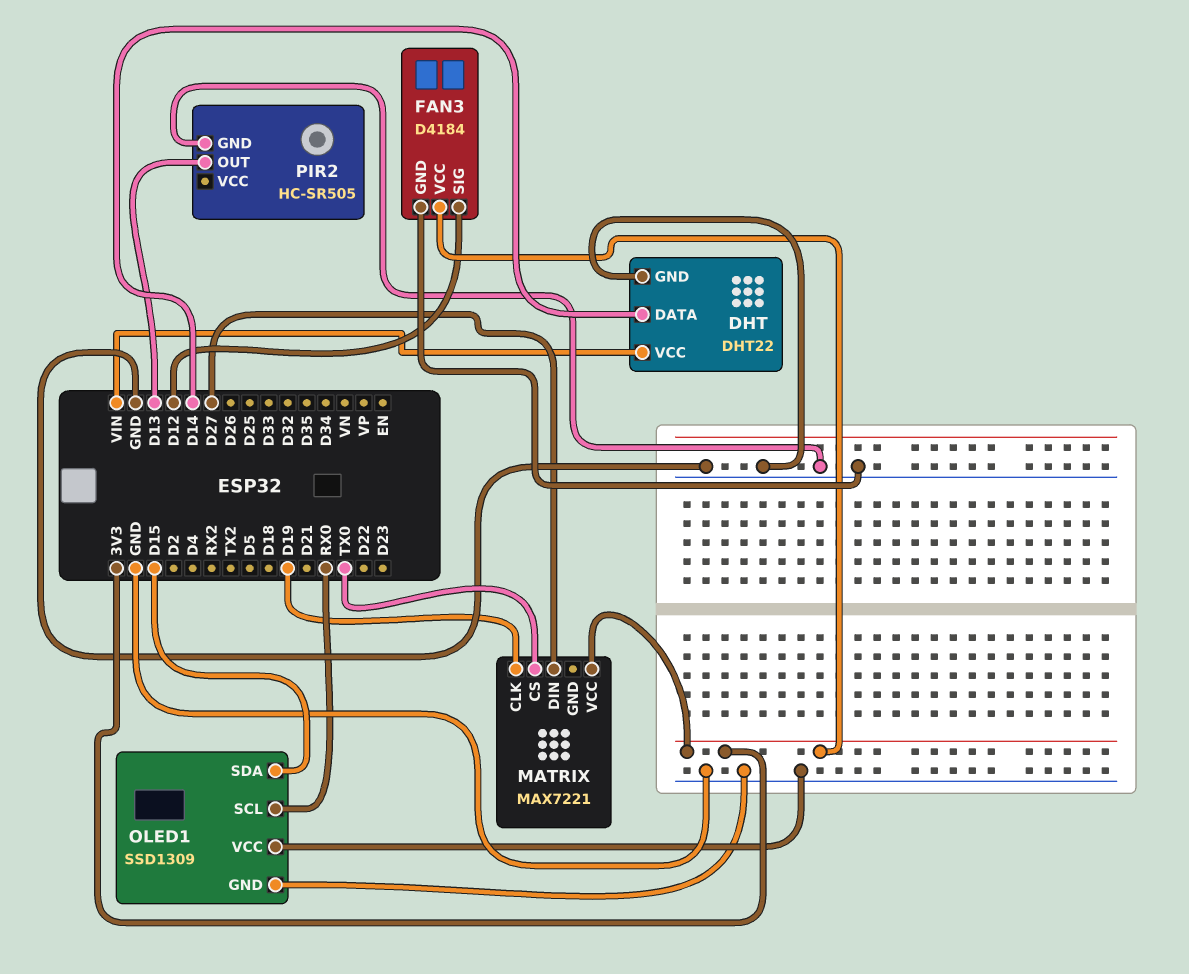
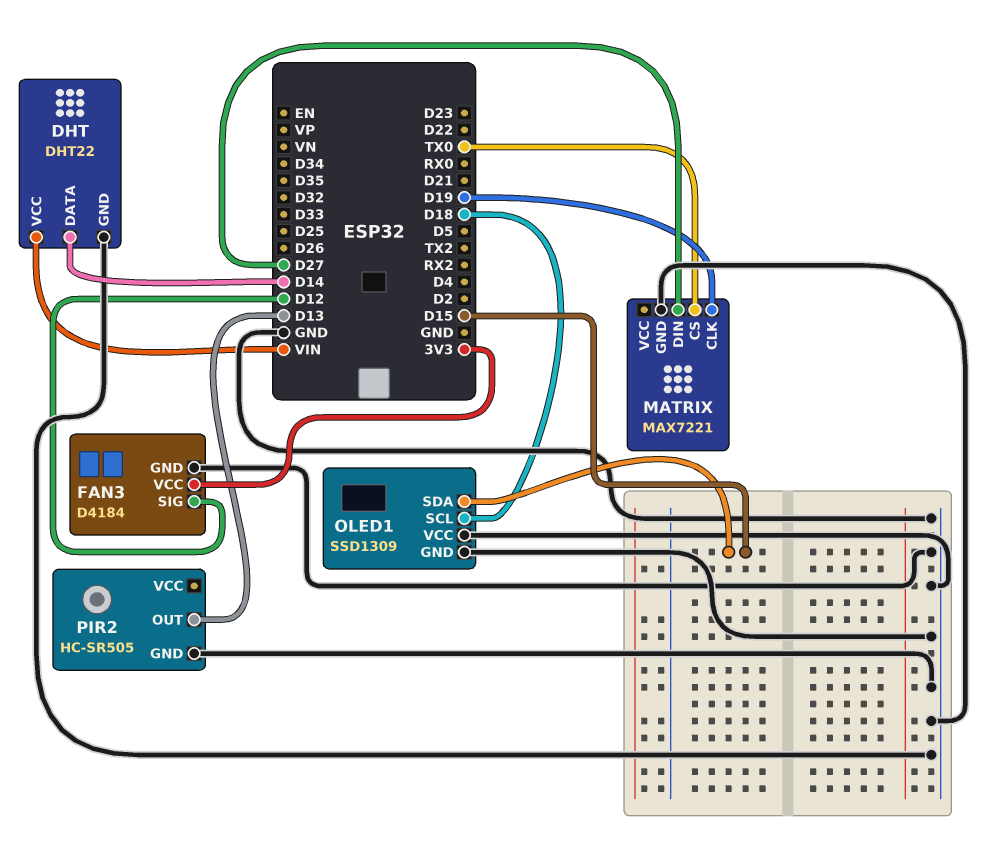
MATRIX pin GND: none -> GND
MATRIX pin VCC: 3V3 -> none
OLED1 pin SCL: RX0 -> D18

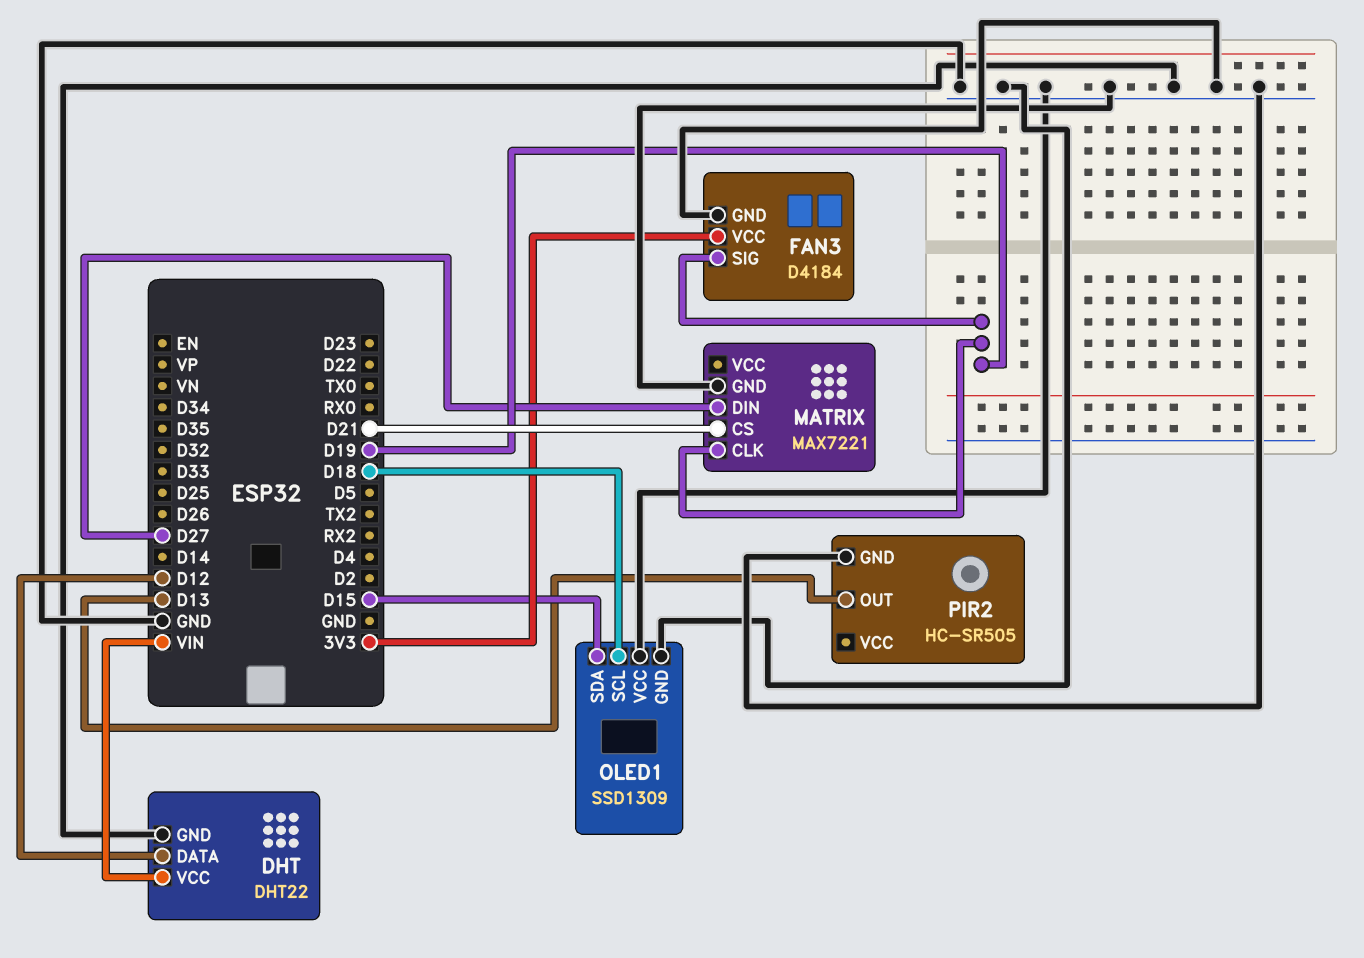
DHT pin DATA: D14 -> D12
FAN3 pin SIG: D12 -> D19
MATRIX pin CS: TX0 -> D21

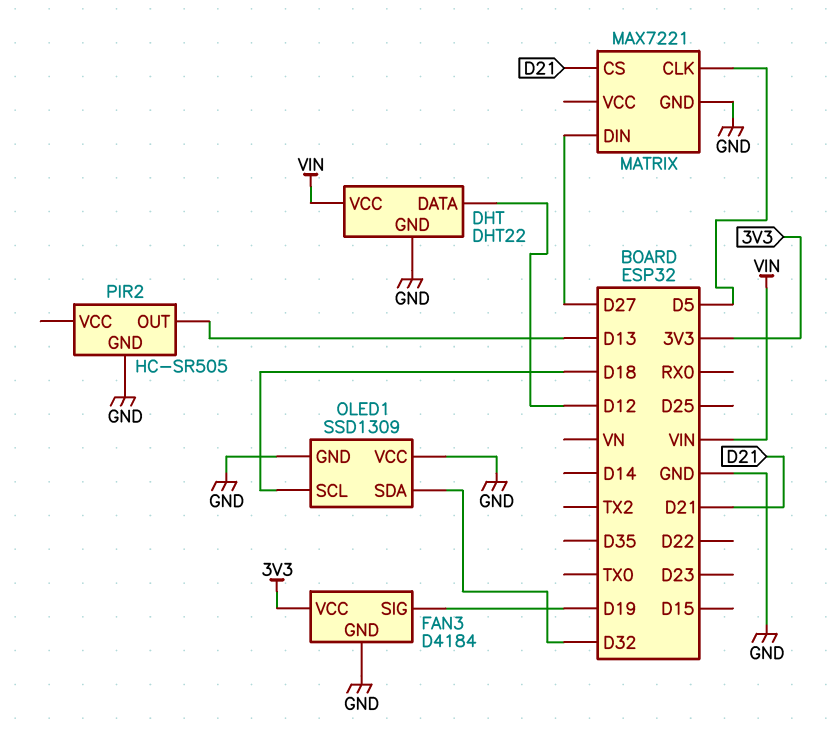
MATRIX pin CLK: D19 -> D5
OLED1 pin SDA: D15 -> D32

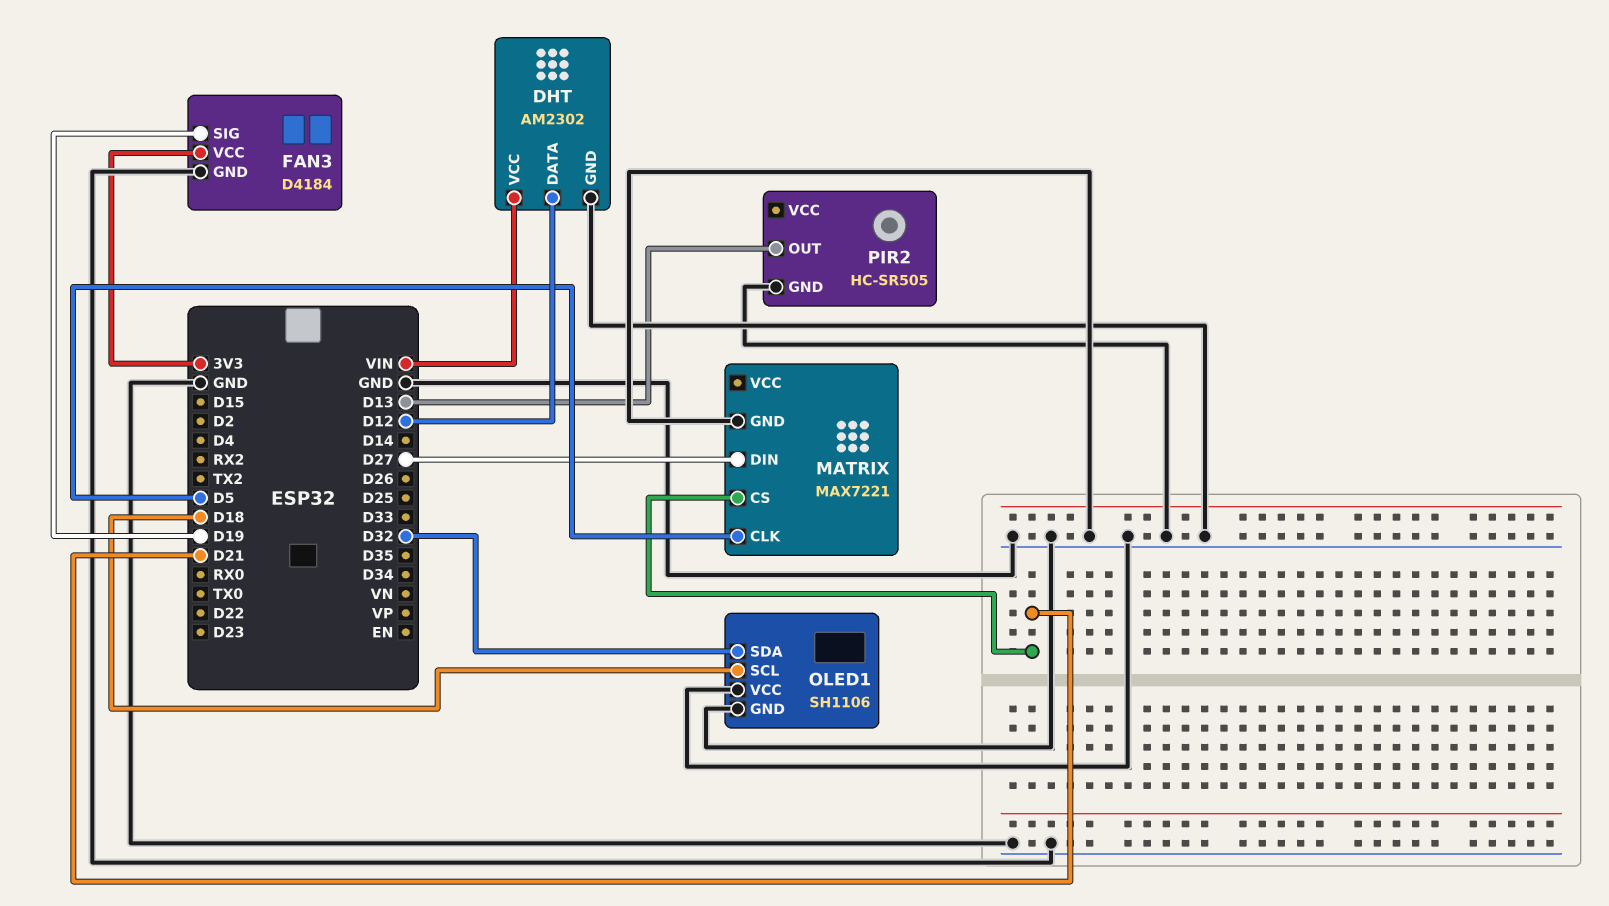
DHT: DHT22 -> AM2302
OLED1: SSD1309 -> SH1106

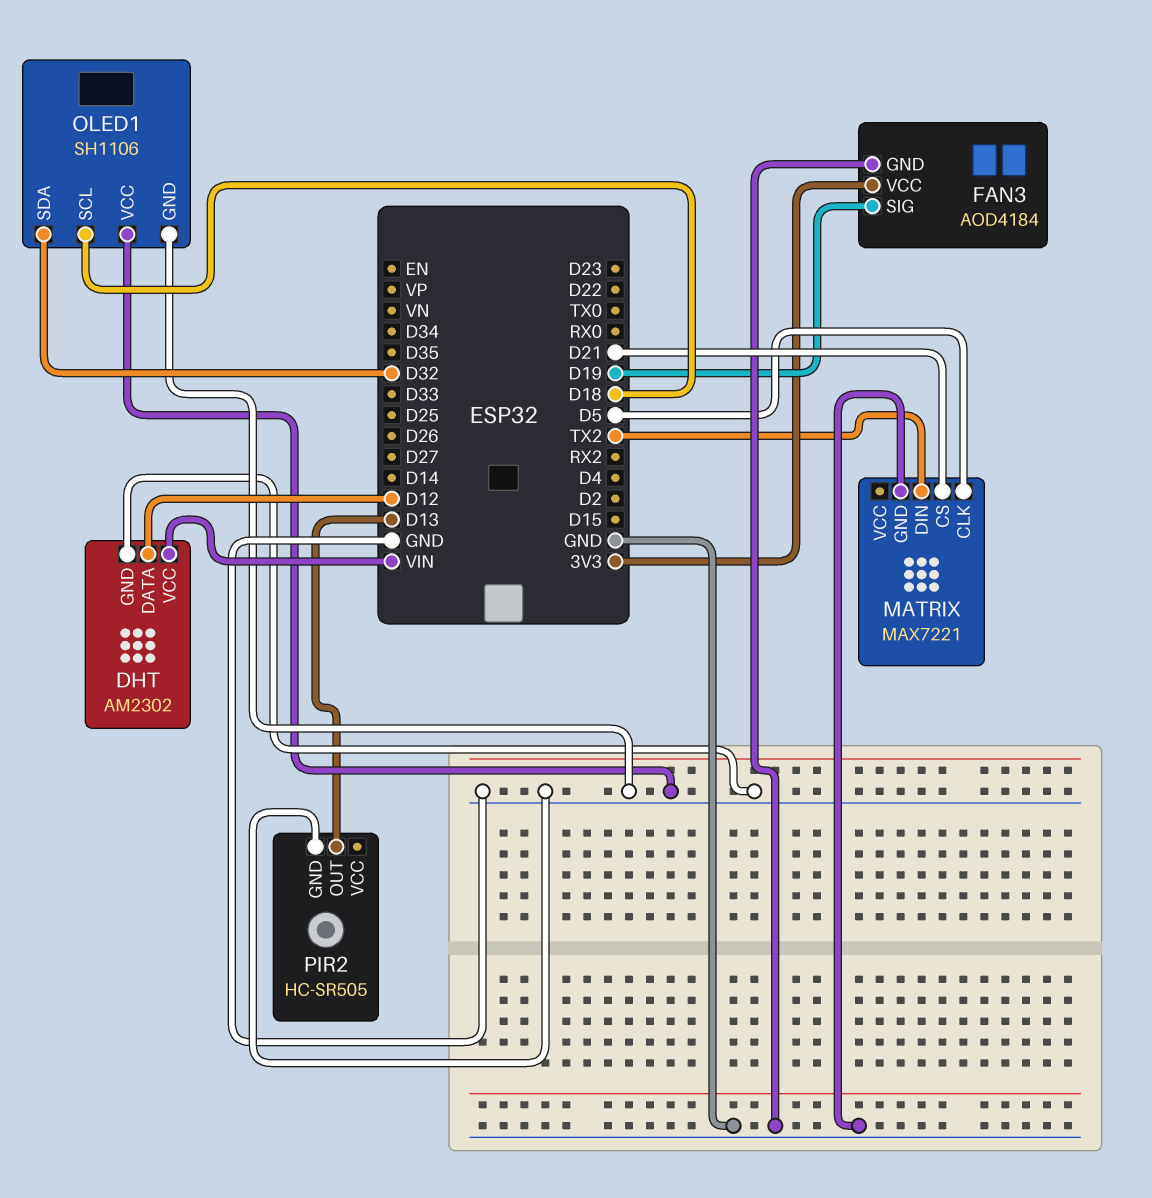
FAN3: D4184 -> AOD4184
MATRIX pin DIN: D27 -> TX2

